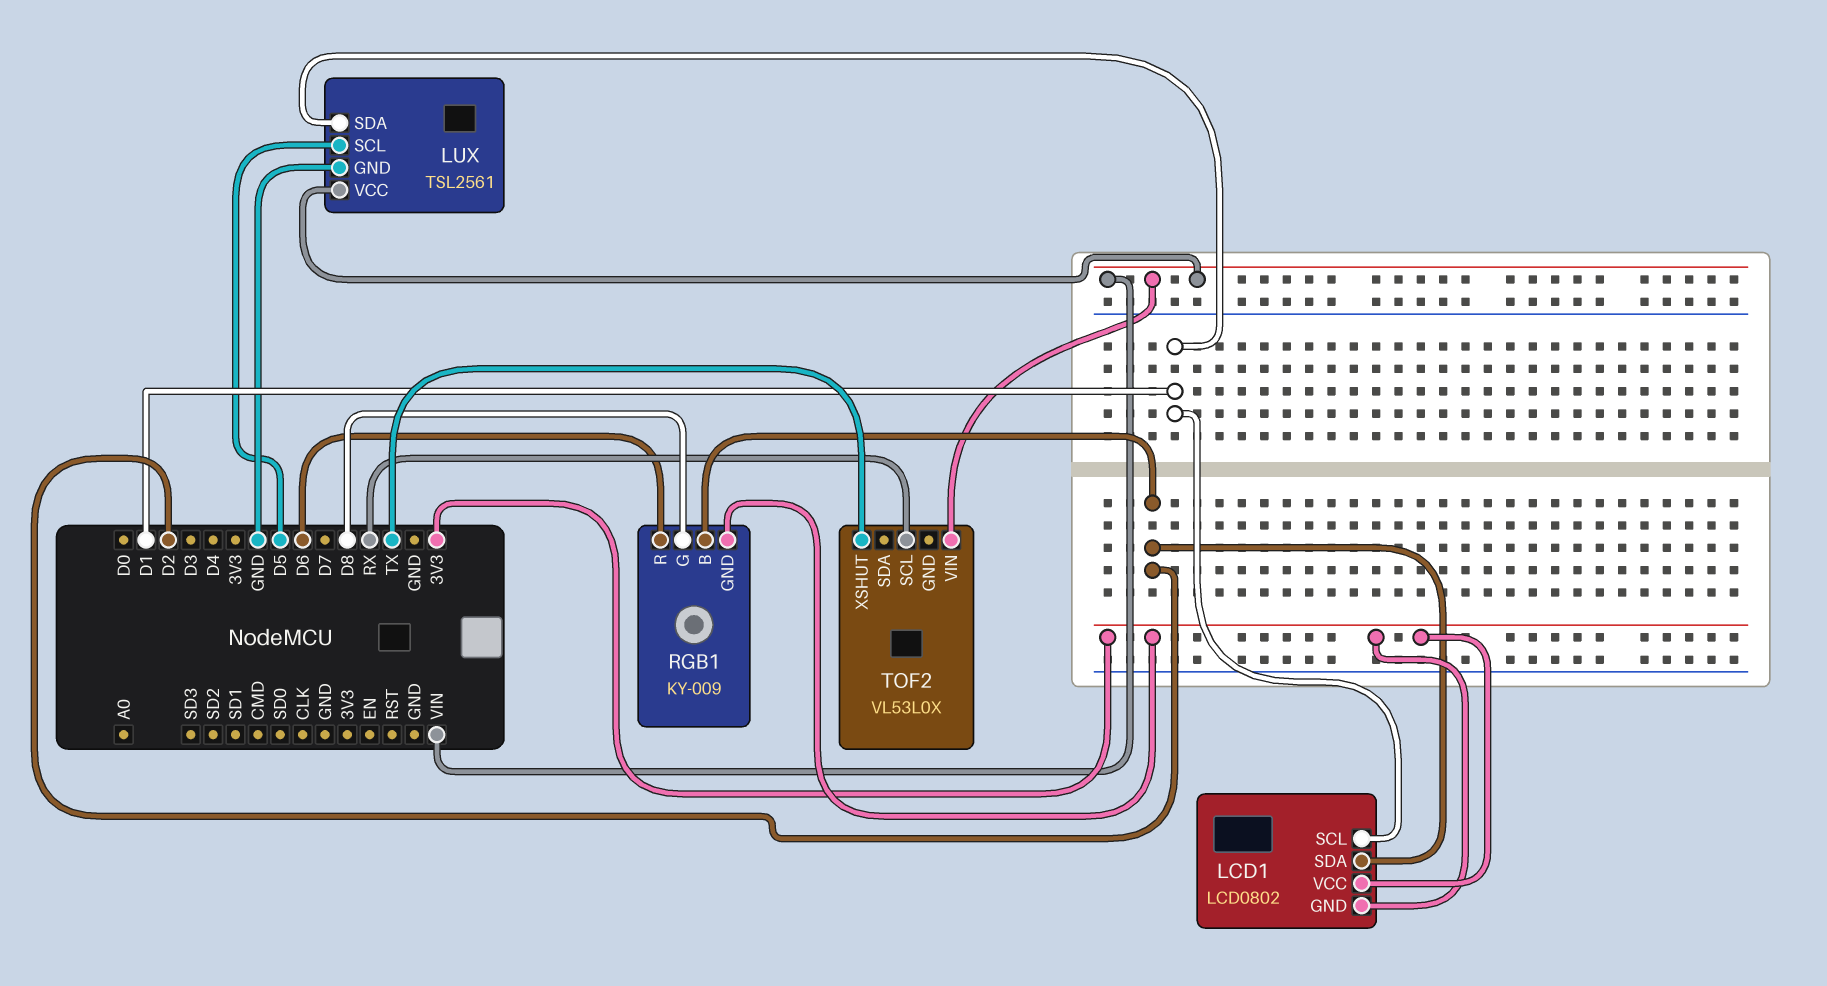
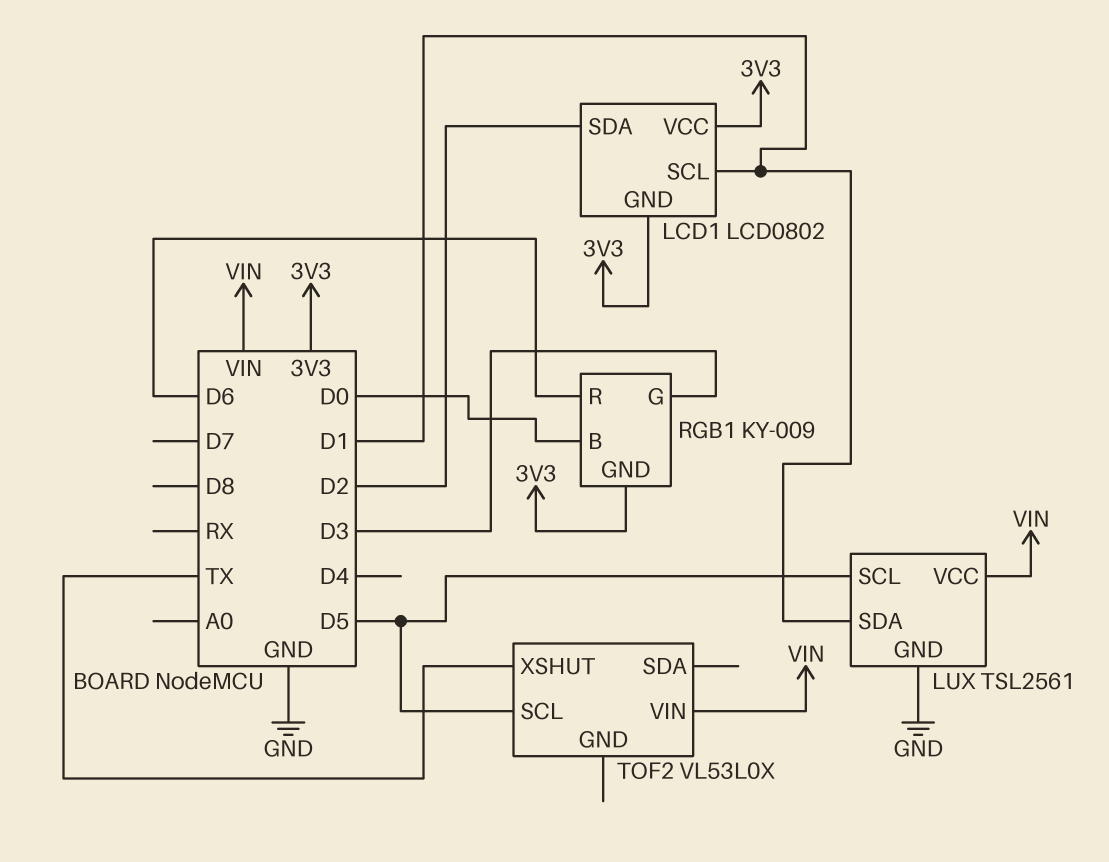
RGB1 pin B: D2 -> D0
RGB1 pin G: D8 -> D3
TOF2 pin SCL: RX -> D5

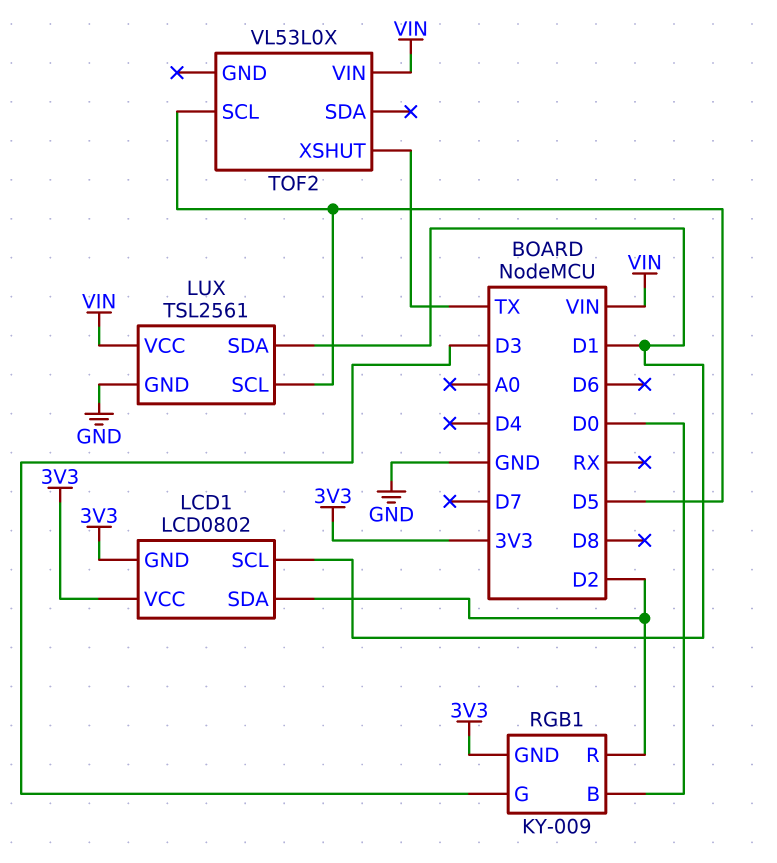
RGB1 pin R: D6 -> D2

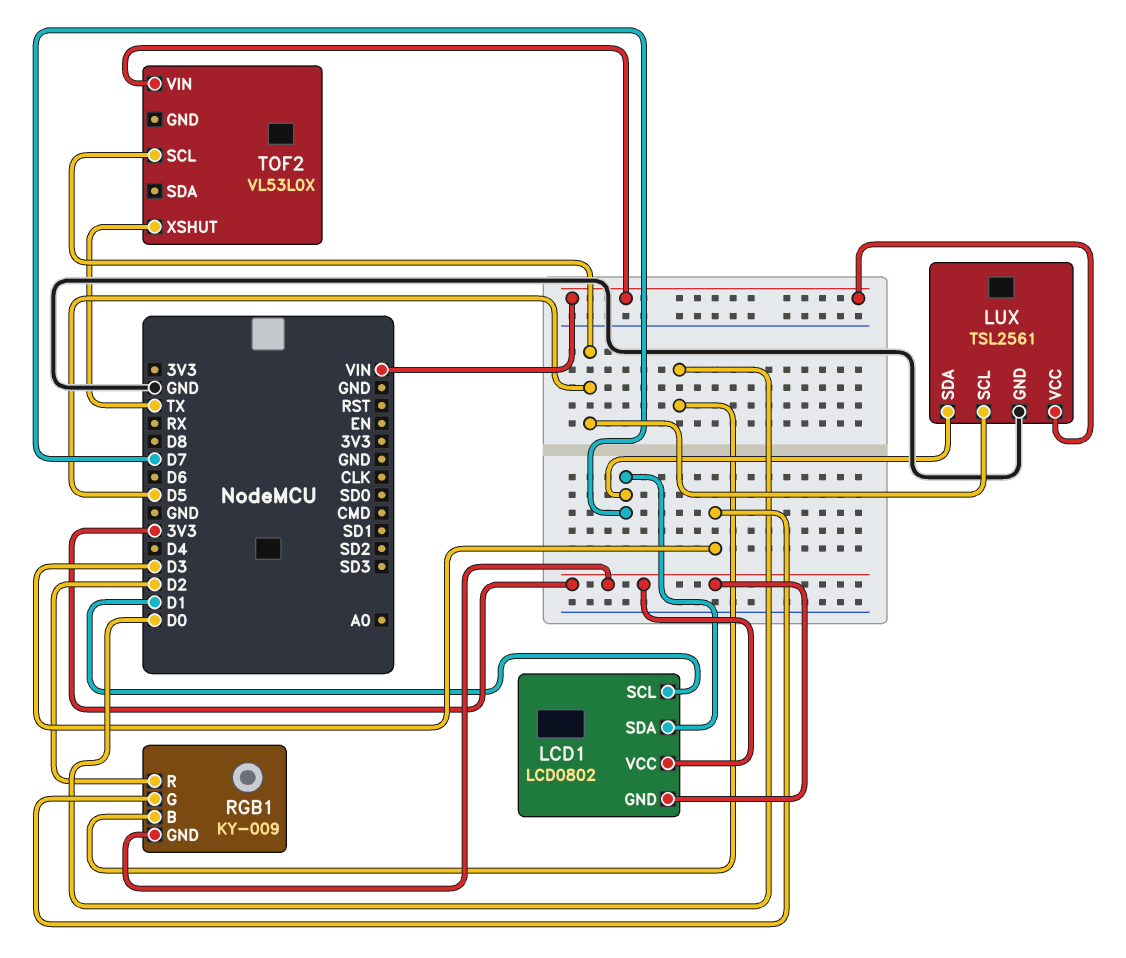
LCD1 pin SDA: D2 -> D7
LUX pin SDA: D1 -> D7

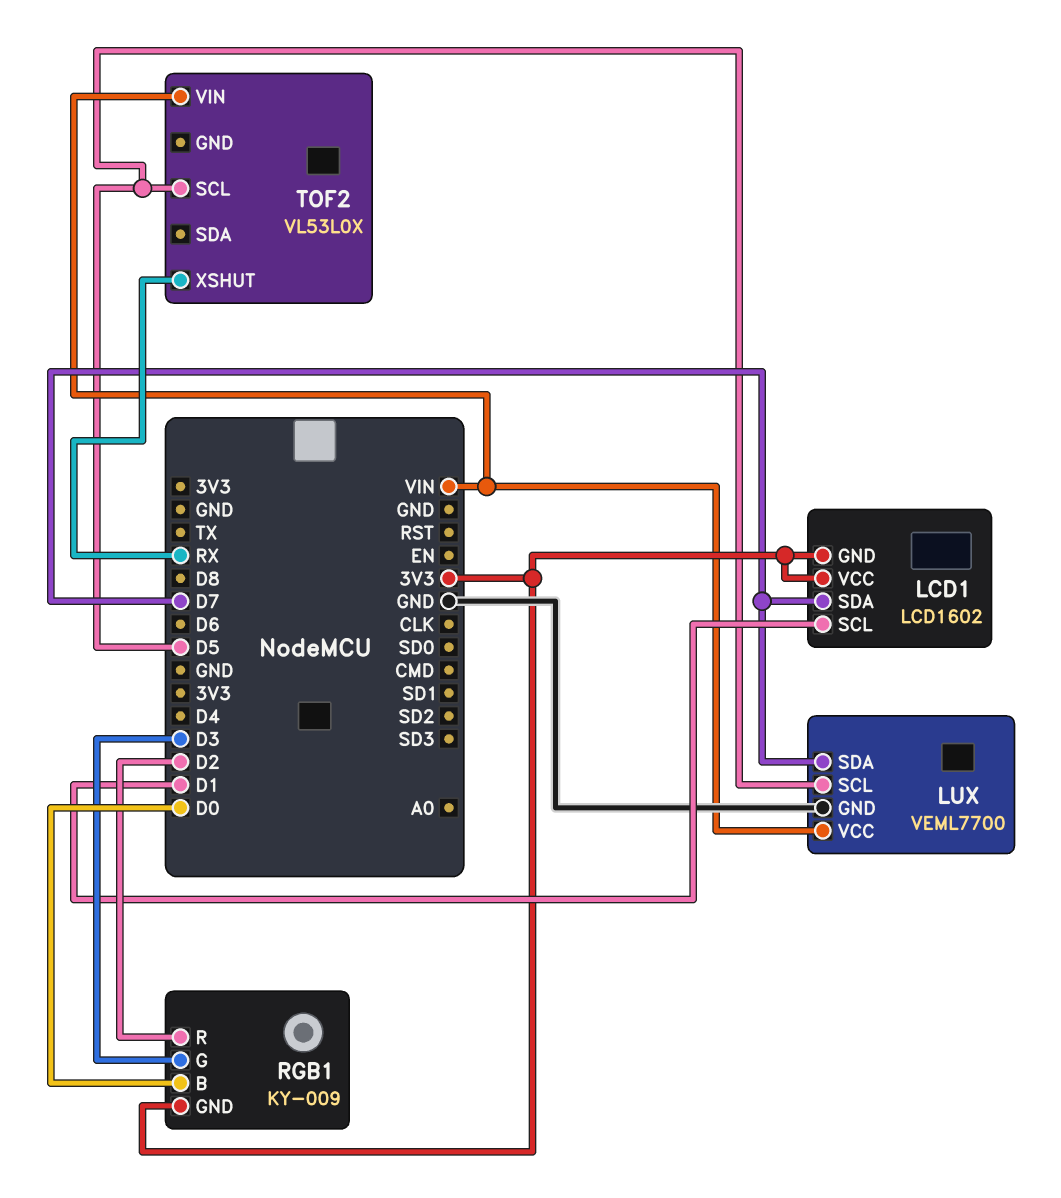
LCD1: LCD0802 -> LCD1602
LUX: TSL2561 -> VEML7700
TOF2 pin XSHUT: TX -> RX

